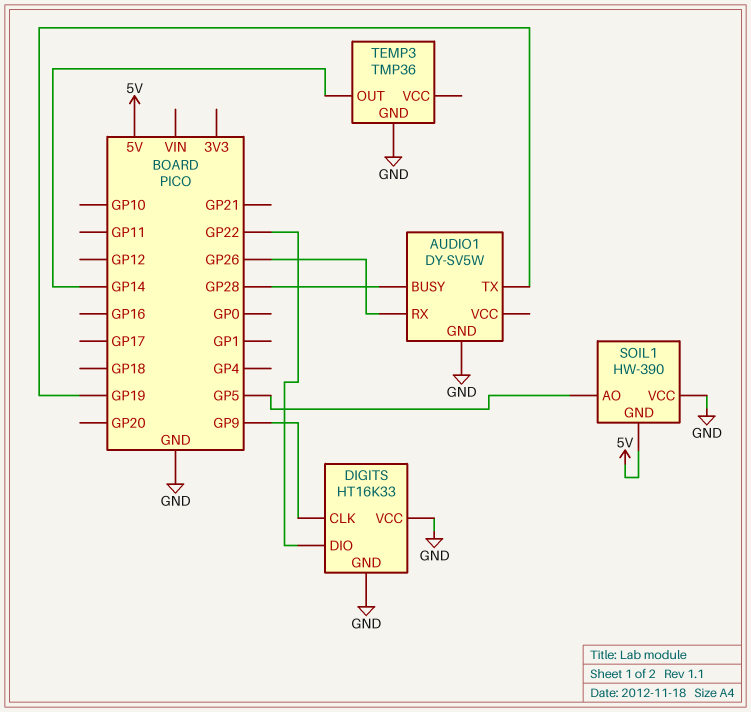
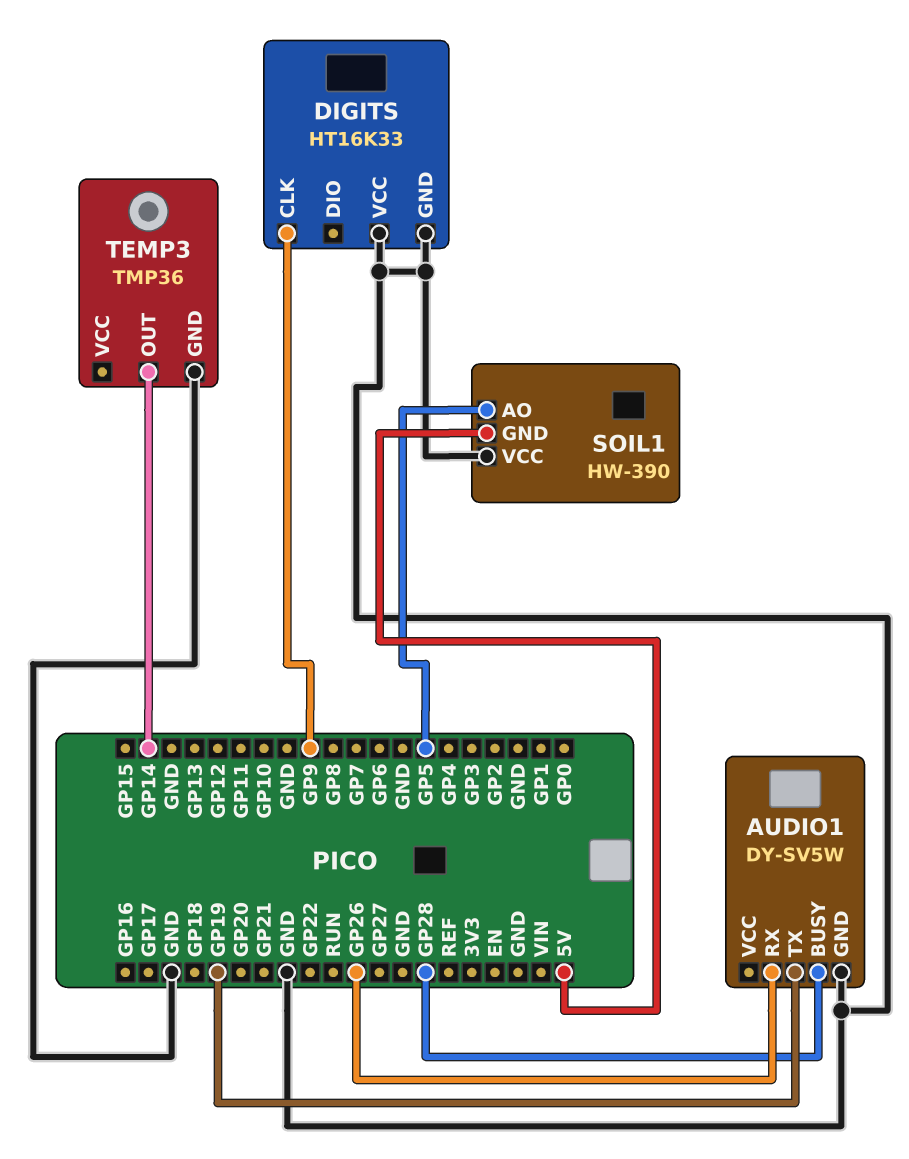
DIGITS pin DIO: GP22 -> none

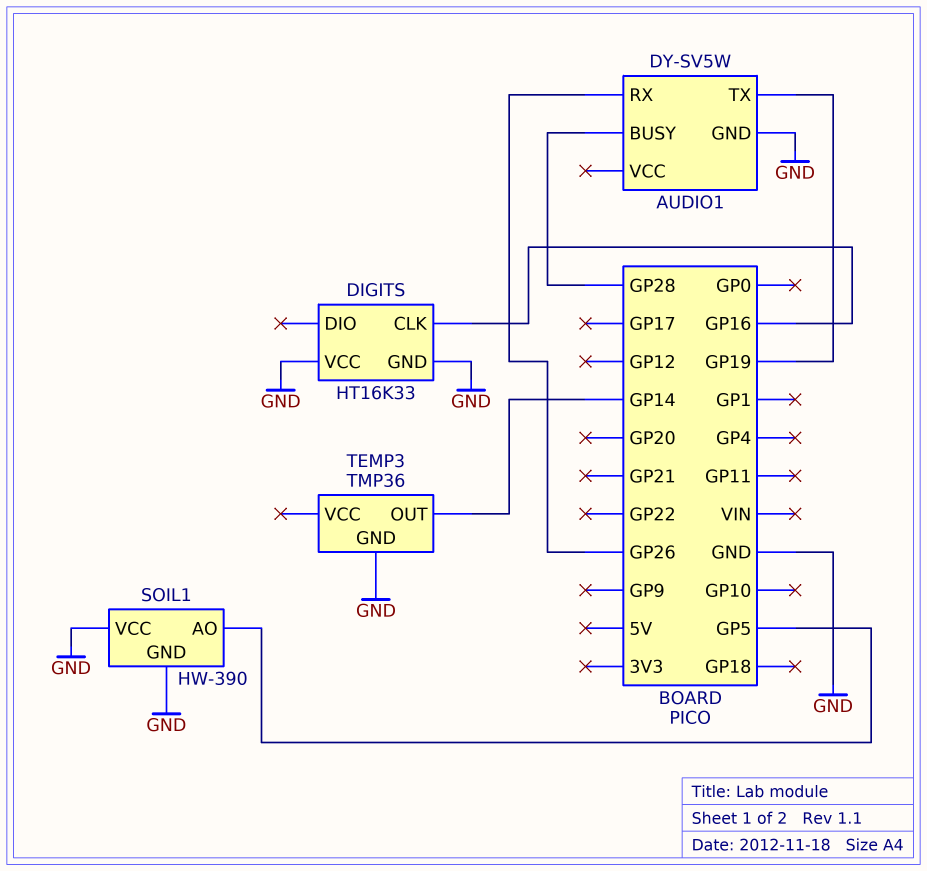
DIGITS pin CLK: GP9 -> GP16
SOIL1 pin GND: 5V -> GND

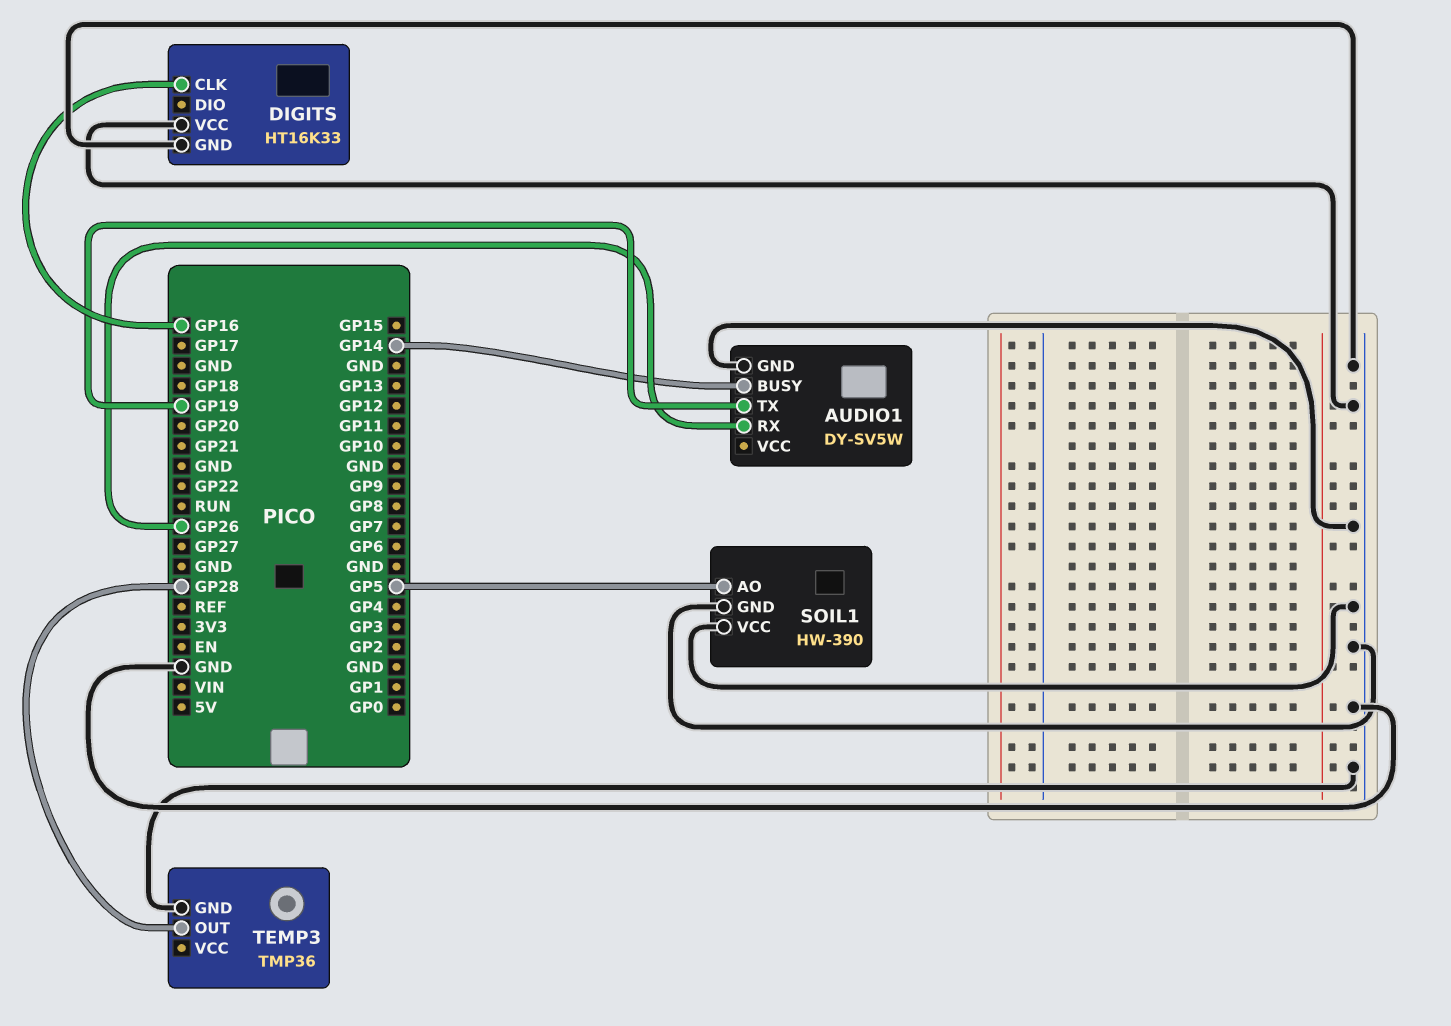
AUDIO1 pin BUSY: GP28 -> GP14
TEMP3 pin OUT: GP14 -> GP28

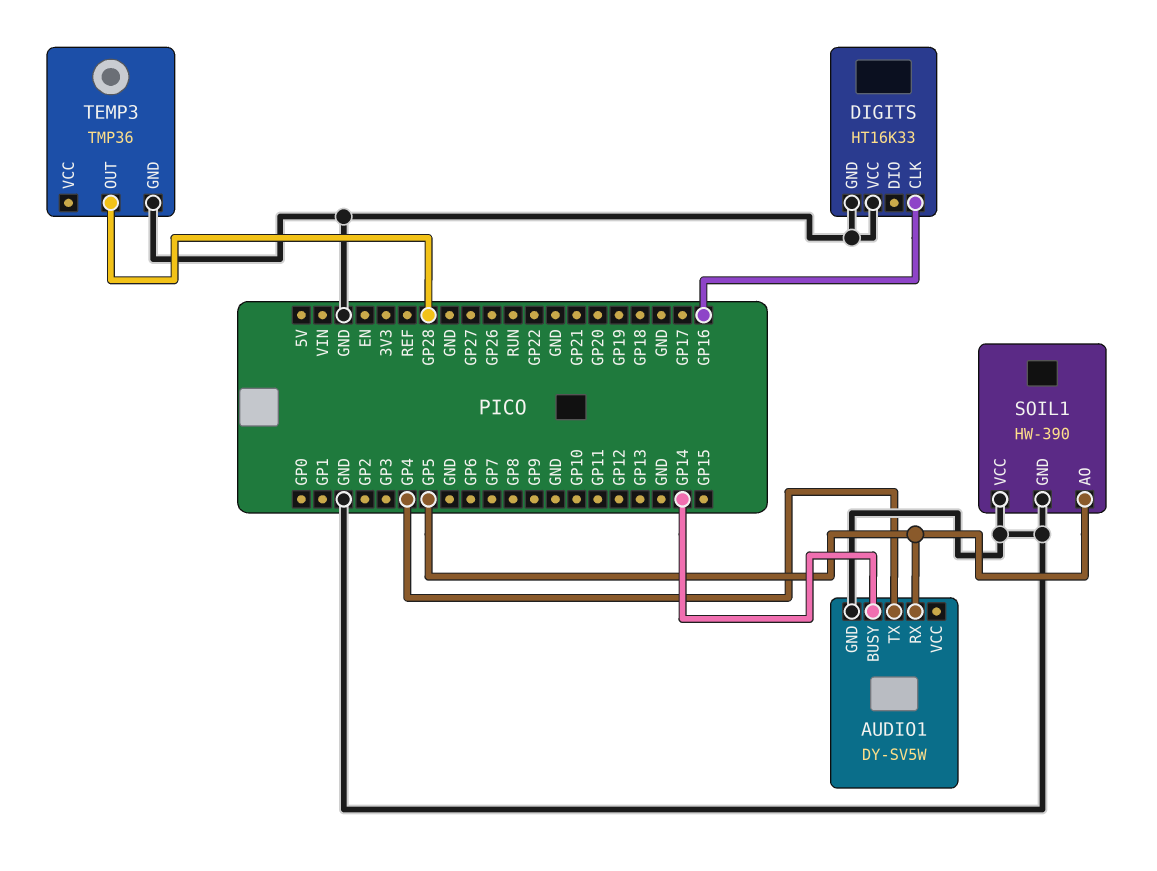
AUDIO1 pin RX: GP26 -> GP5
AUDIO1 pin TX: GP19 -> GP4

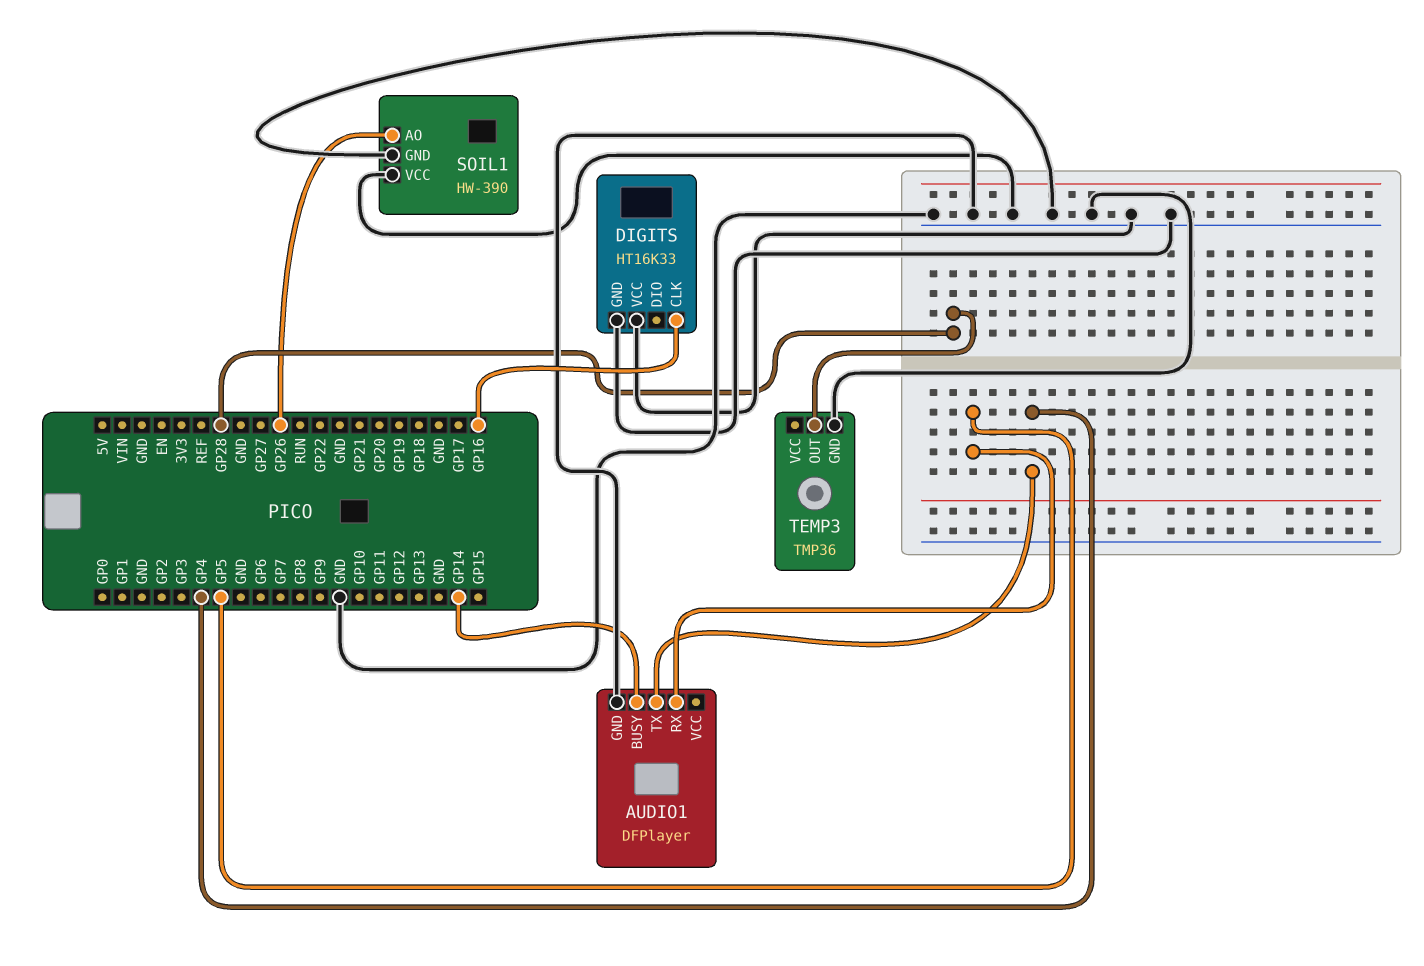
AUDIO1: DY-SV5W -> DFPlayer
SOIL1 pin AO: GP5 -> GP26

